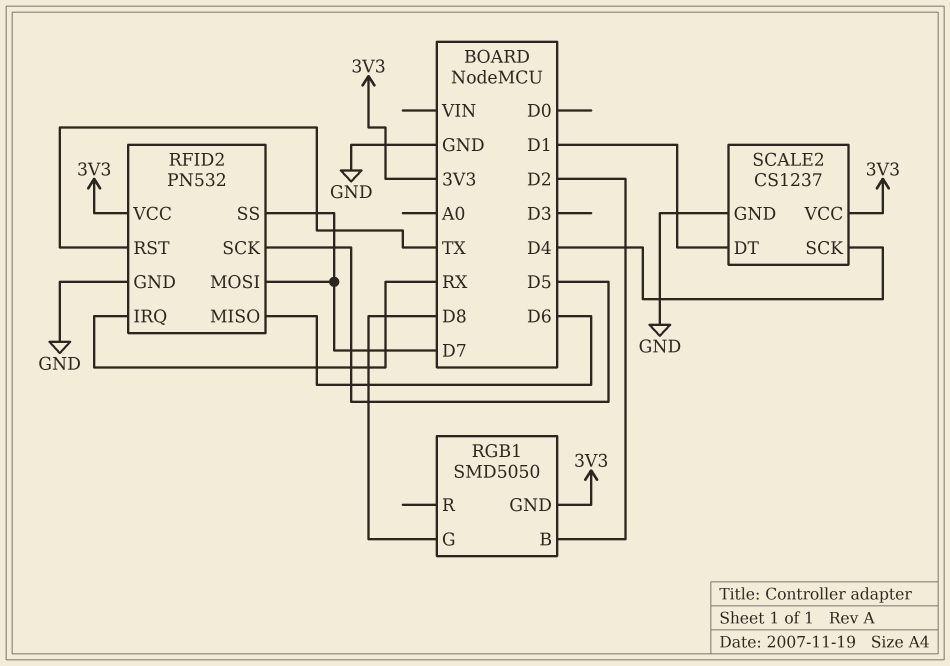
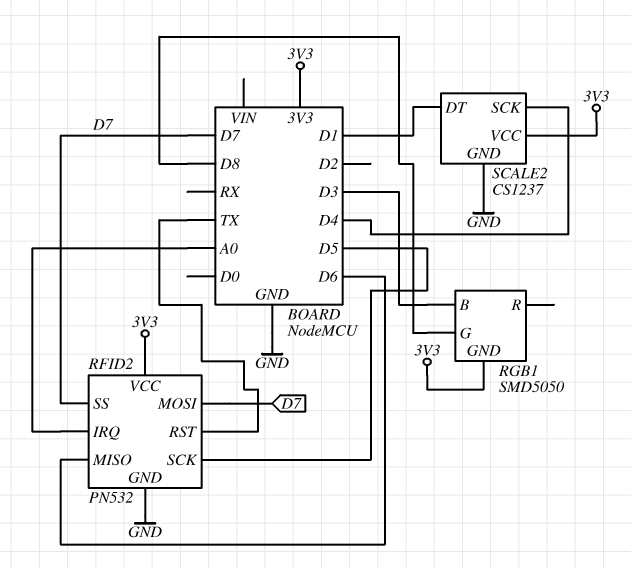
RFID2 pin IRQ: RX -> A0
RGB1 pin B: D2 -> D3

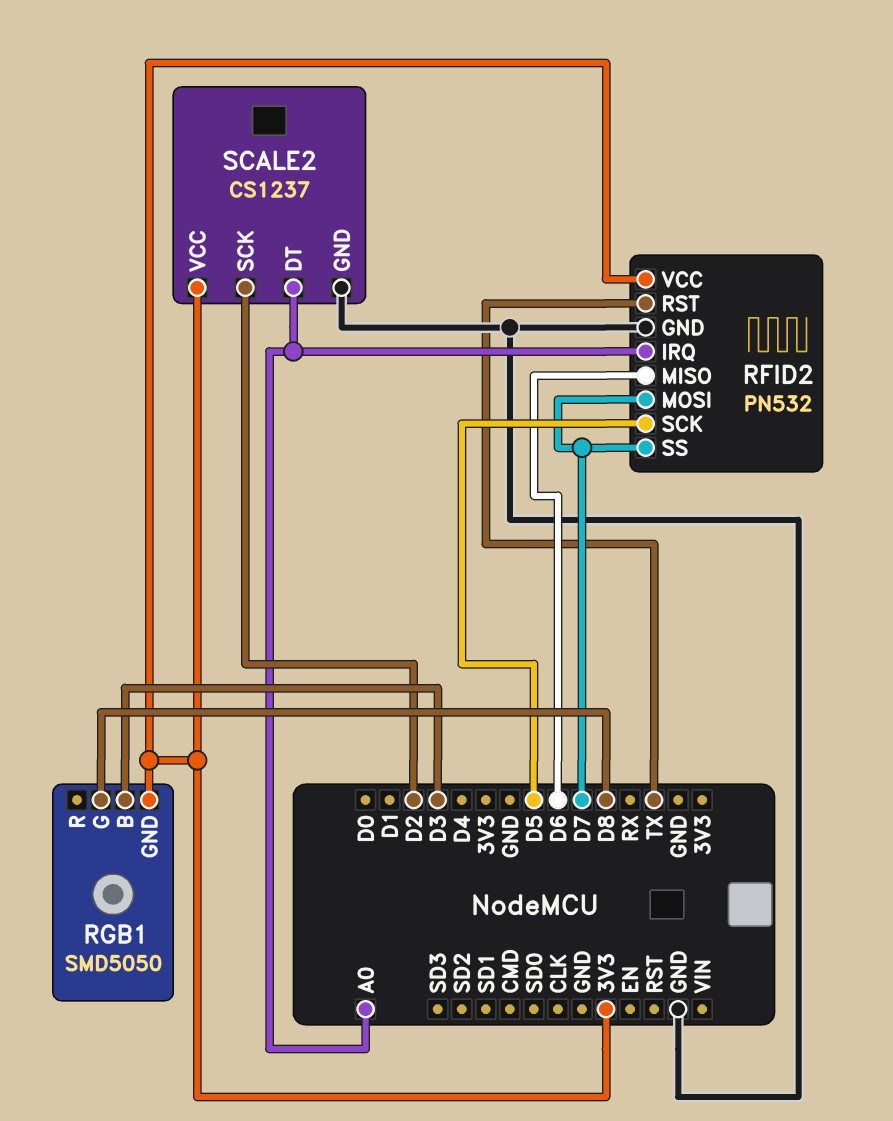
SCALE2 pin DT: D1 -> A0
SCALE2 pin SCK: D4 -> D2

